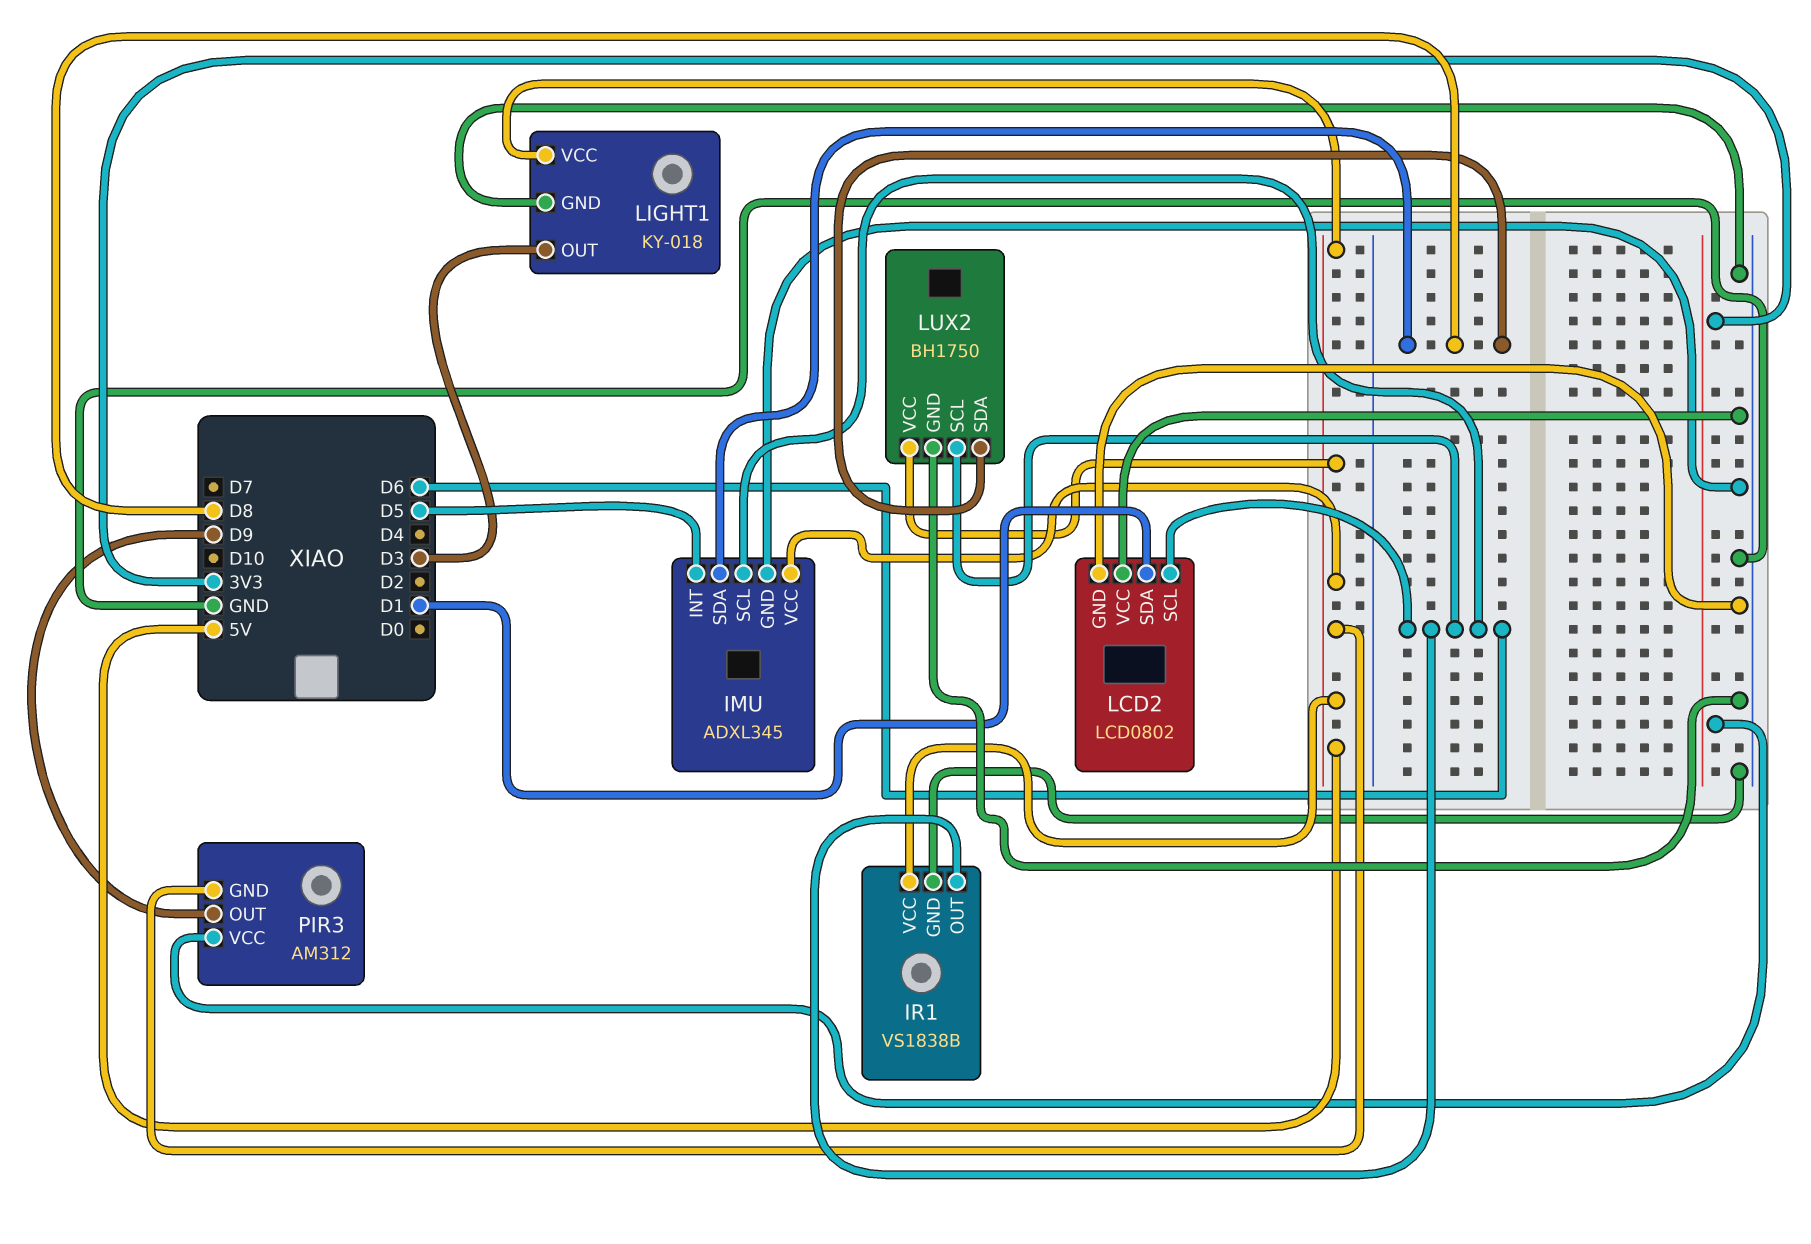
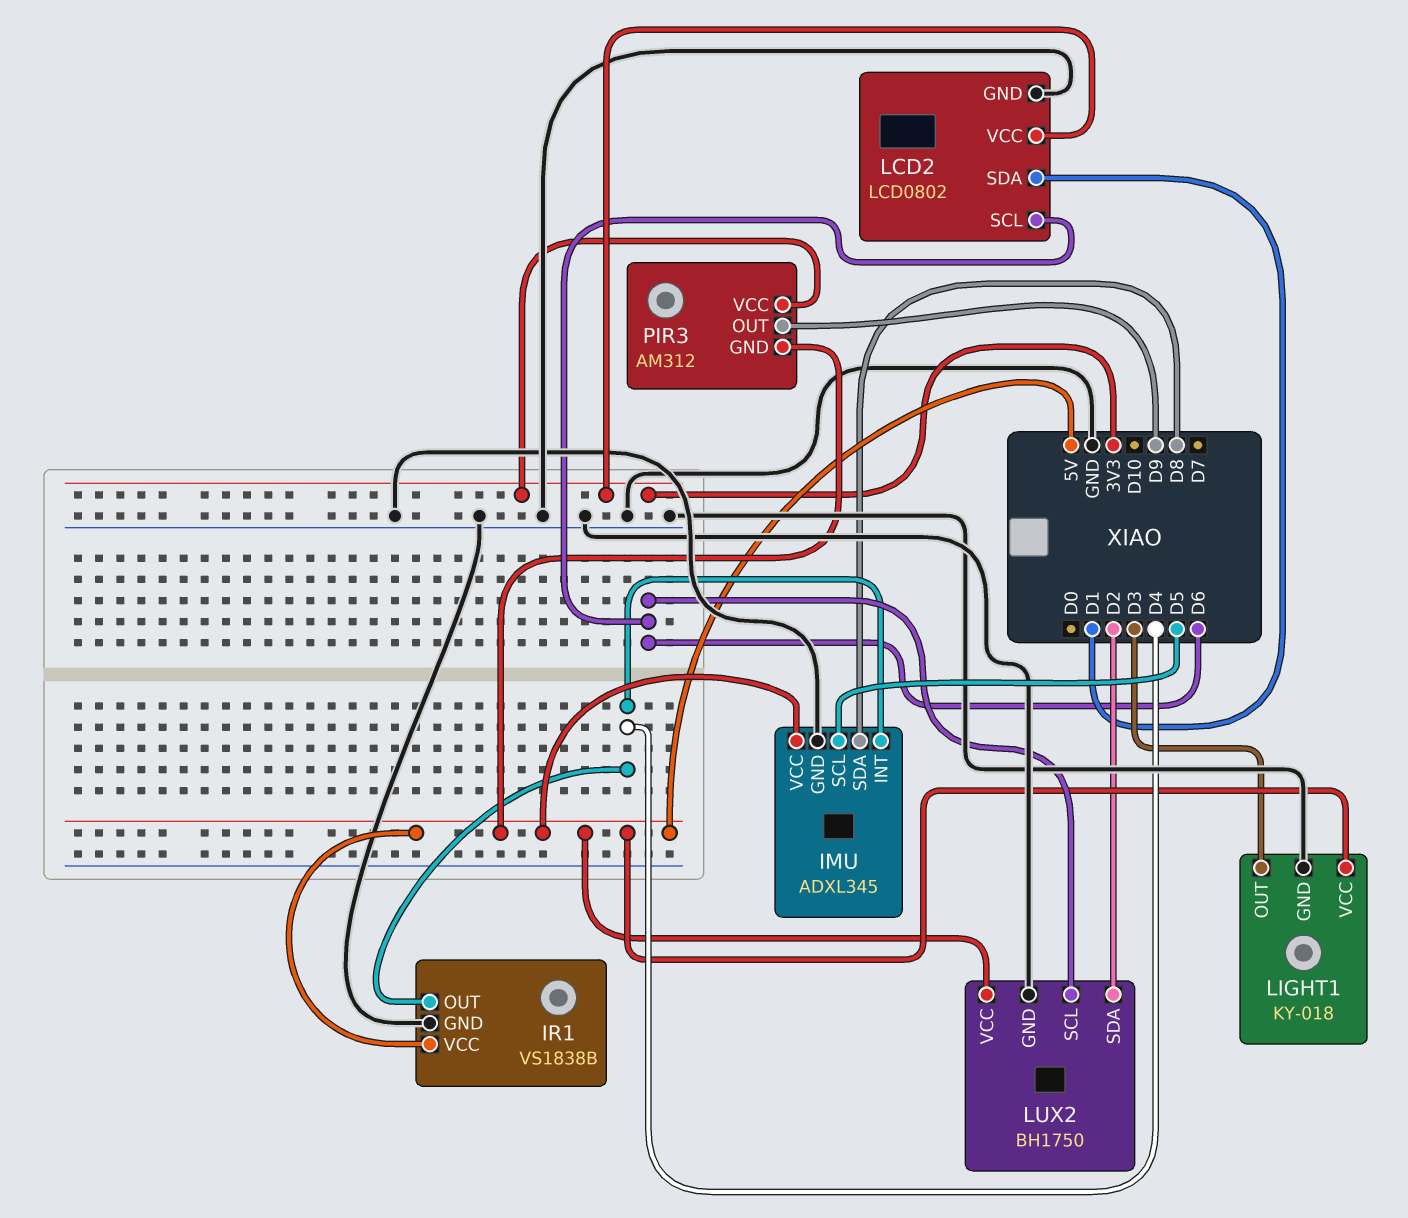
IMU pin INT: D5 -> D4
IMU pin SCL: D6 -> D5
IR1 pin OUT: D6 -> D4
LCD2 pin VCC: GND -> 3V3
LUX2 pin SDA: D8 -> D2

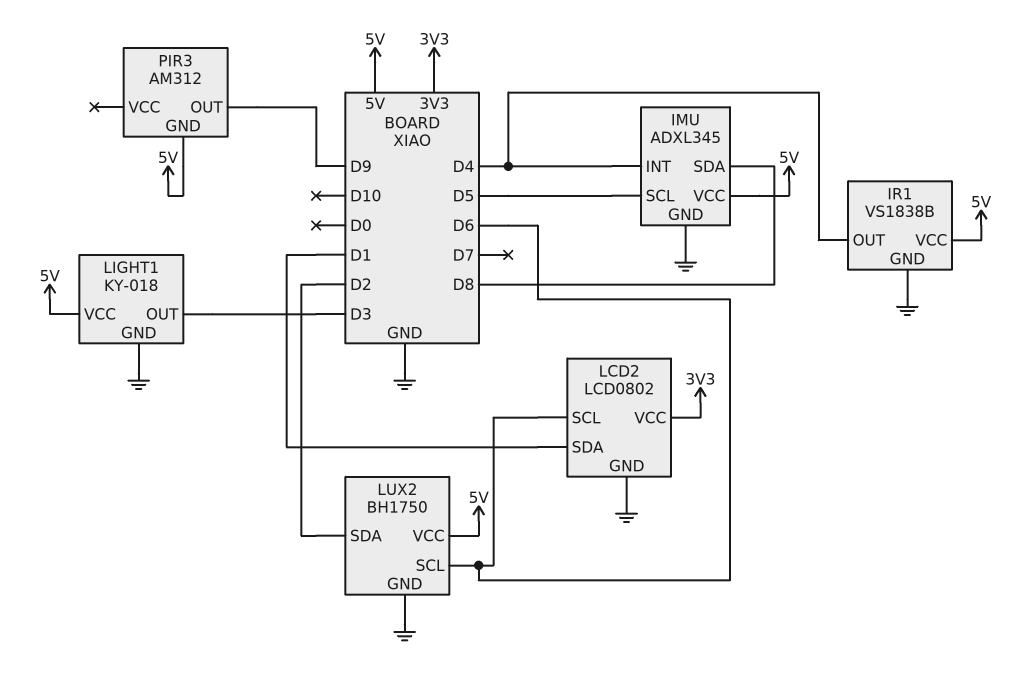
PIR3 pin VCC: 3V3 -> none

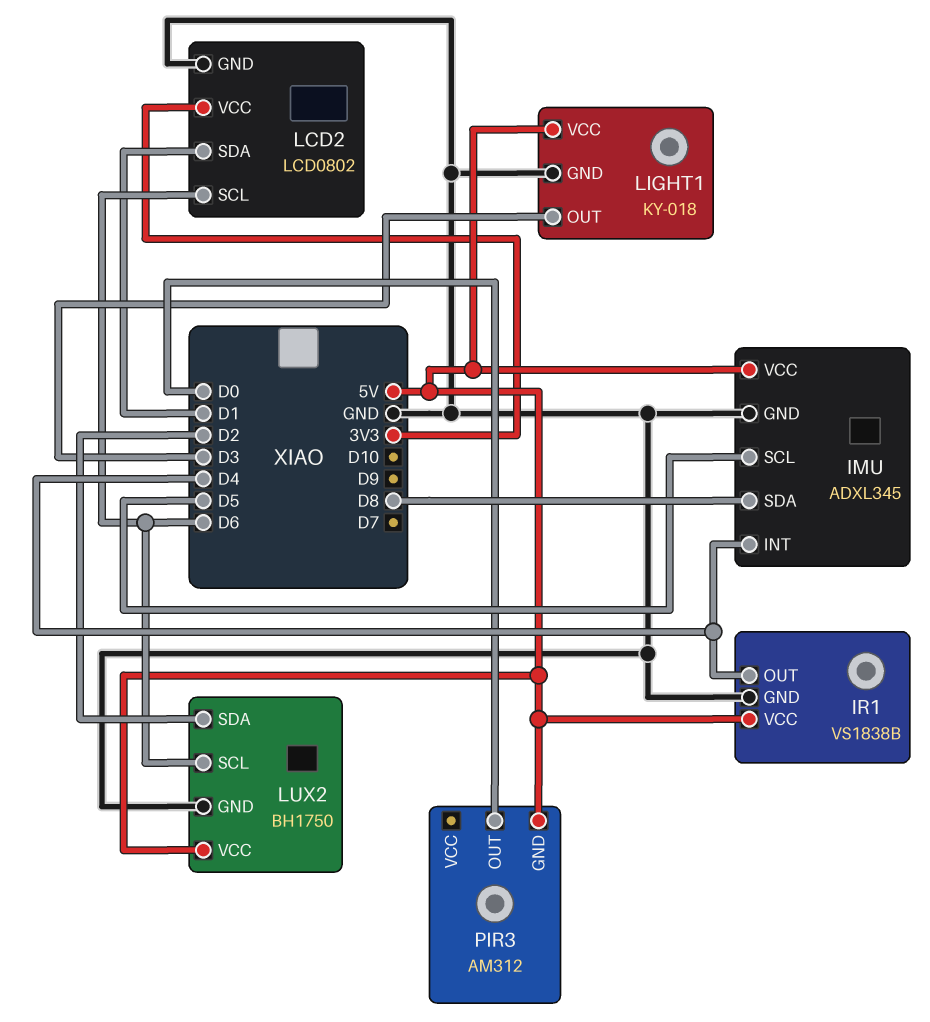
PIR3 pin OUT: D9 -> D0

